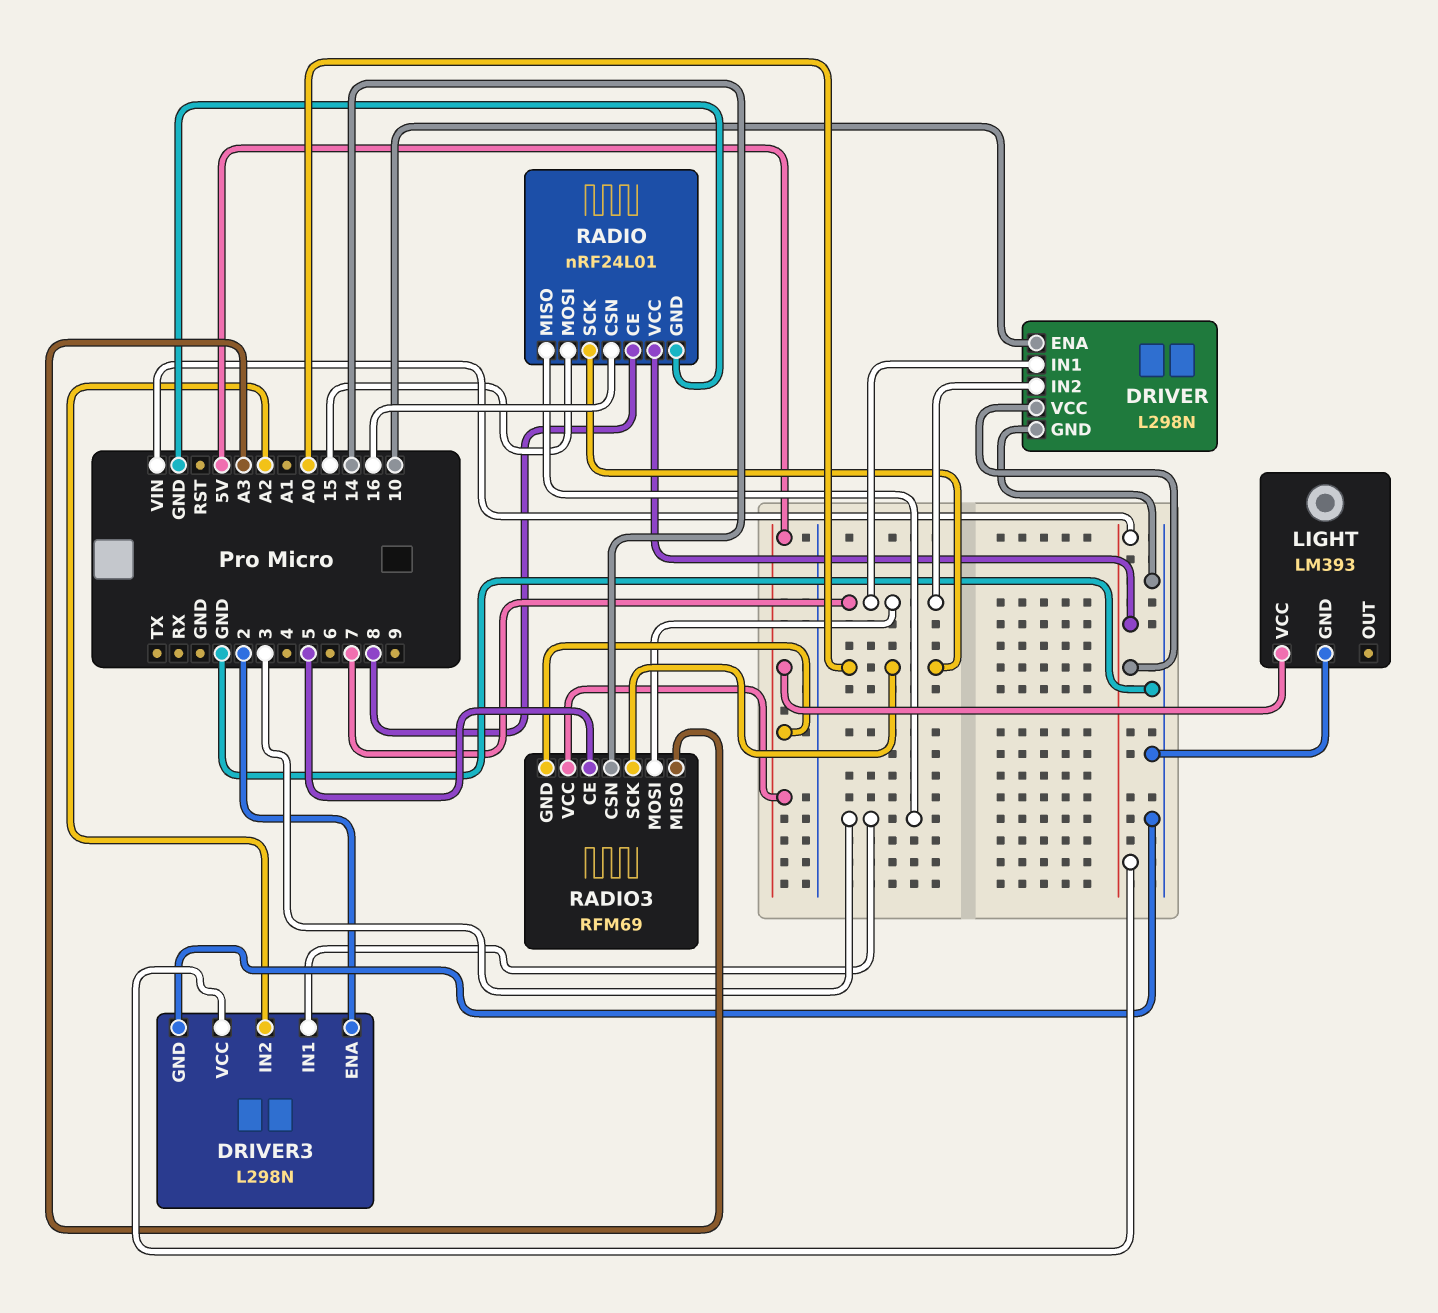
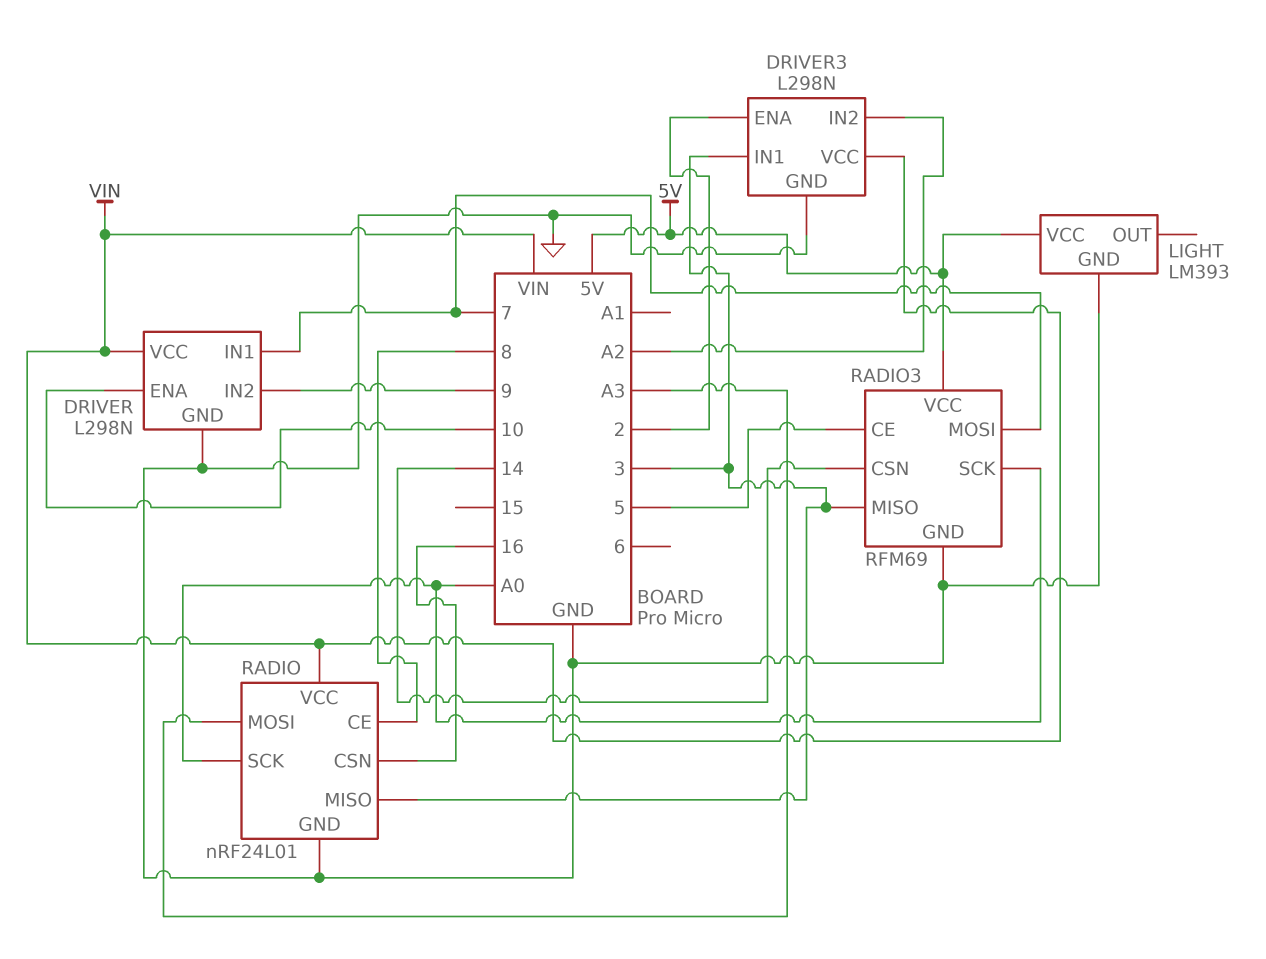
DRIVER pin IN2: 7 -> 9
RADIO pin MOSI: 15 -> A3
RADIO3 pin GND: 5V -> GND
RADIO3 pin MISO: A3 -> 3

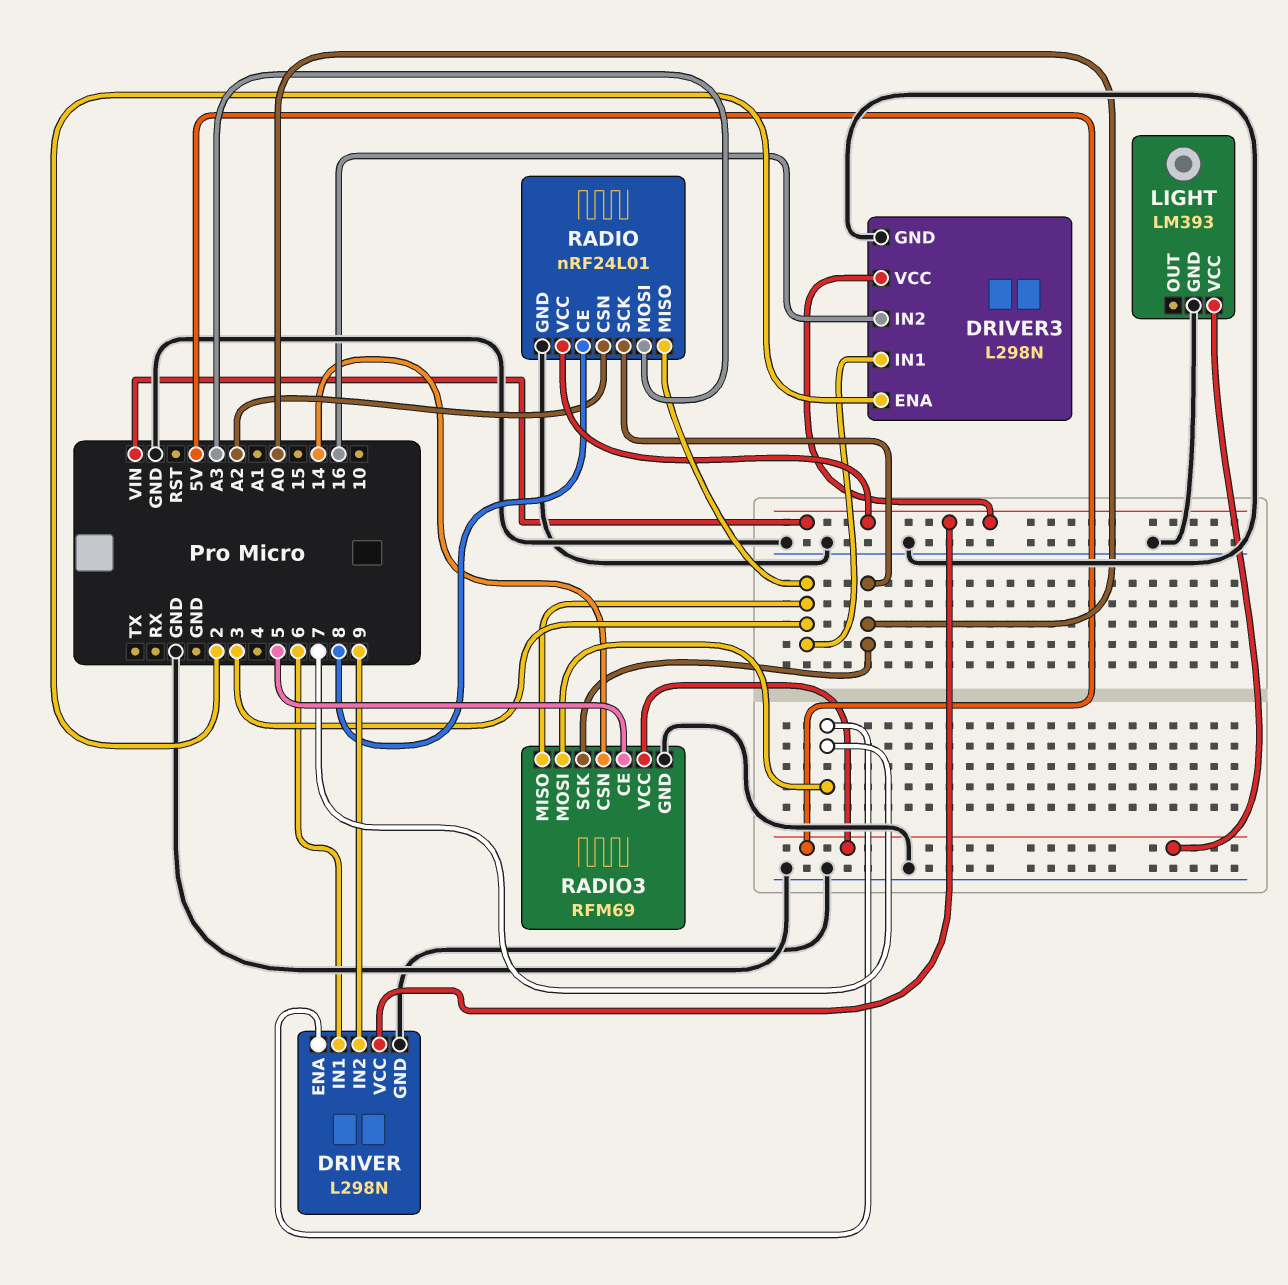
DRIVER pin ENA: 10 -> 7
DRIVER pin IN1: 7 -> 6
DRIVER3 pin IN2: A2 -> 16
RADIO pin CSN: 16 -> A2

